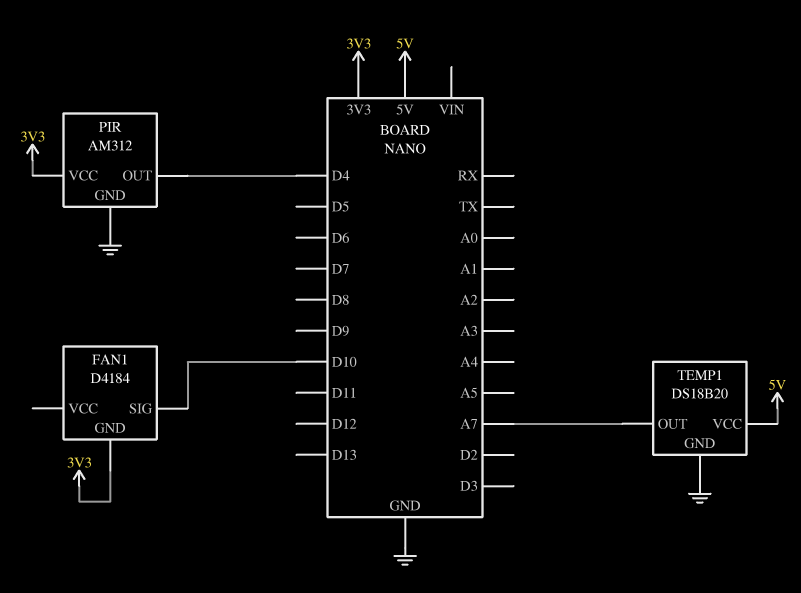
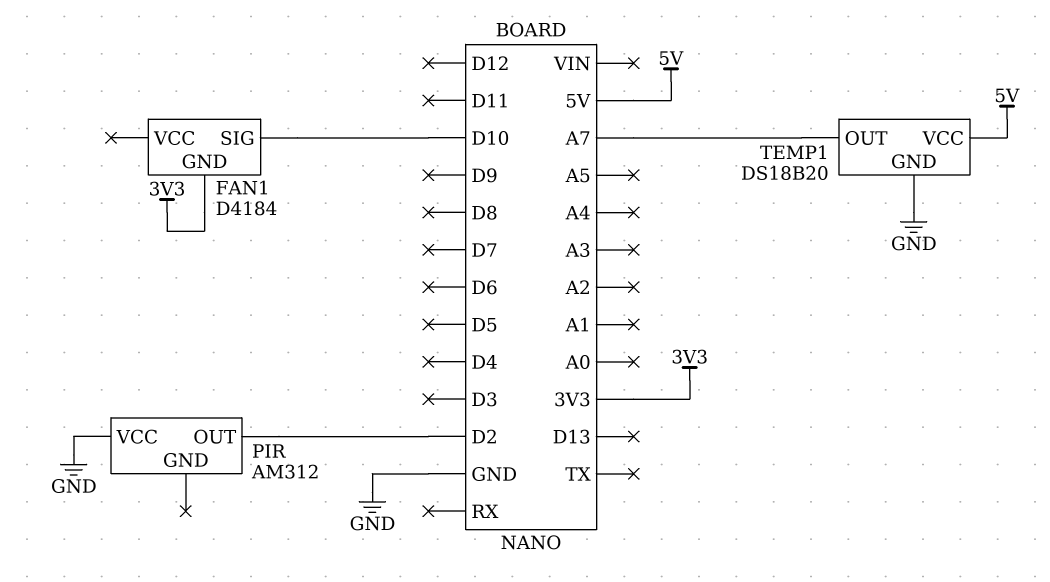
PIR pin GND: GND -> none
PIR pin OUT: D4 -> D2
PIR pin VCC: 3V3 -> GND

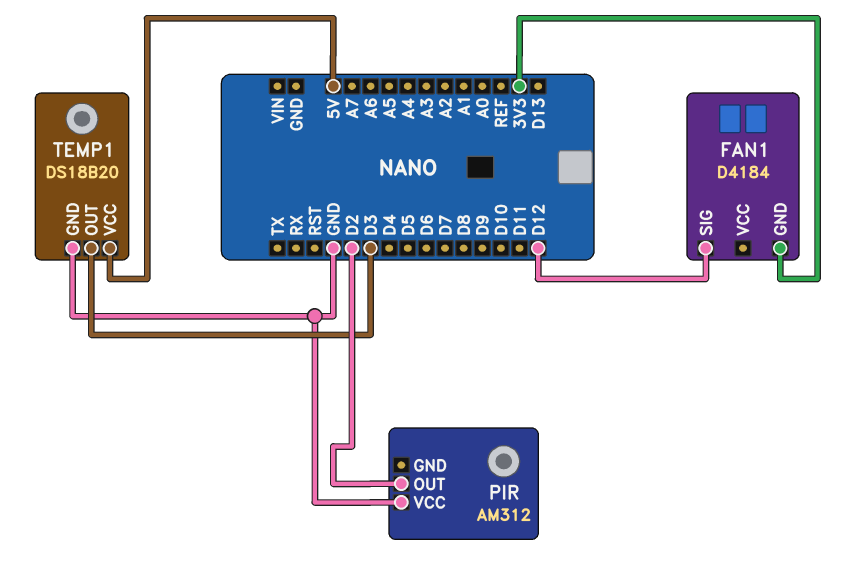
FAN1 pin SIG: D10 -> D12
TEMP1 pin OUT: A7 -> D3

